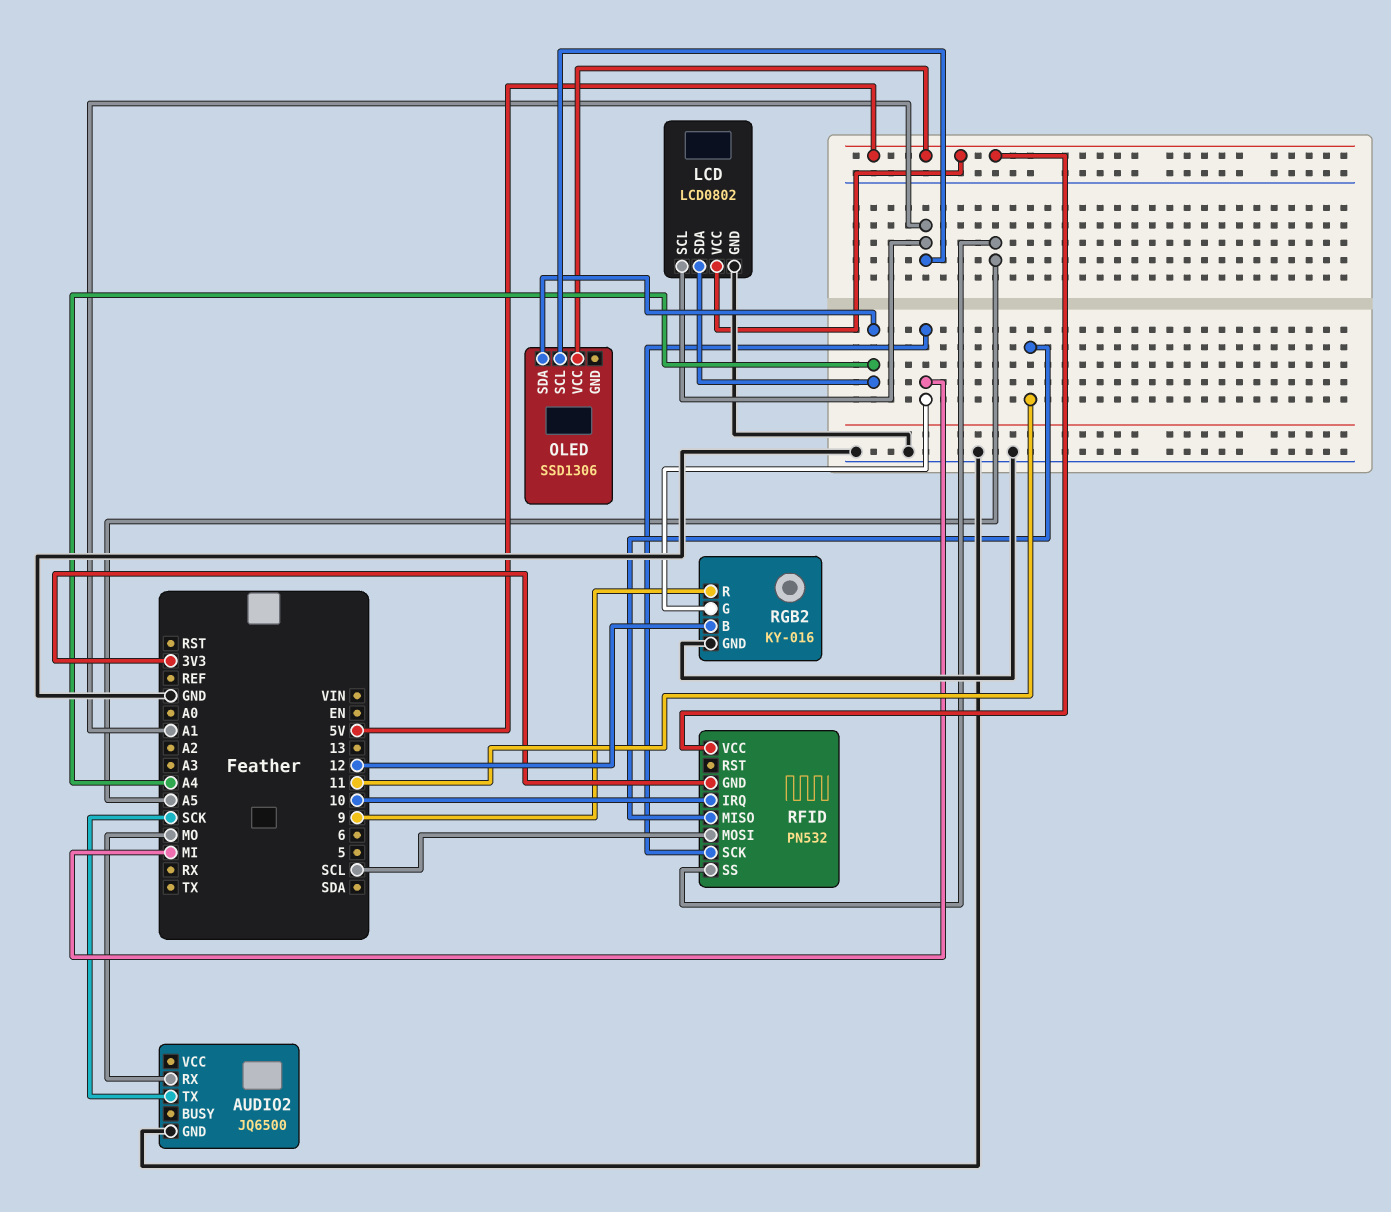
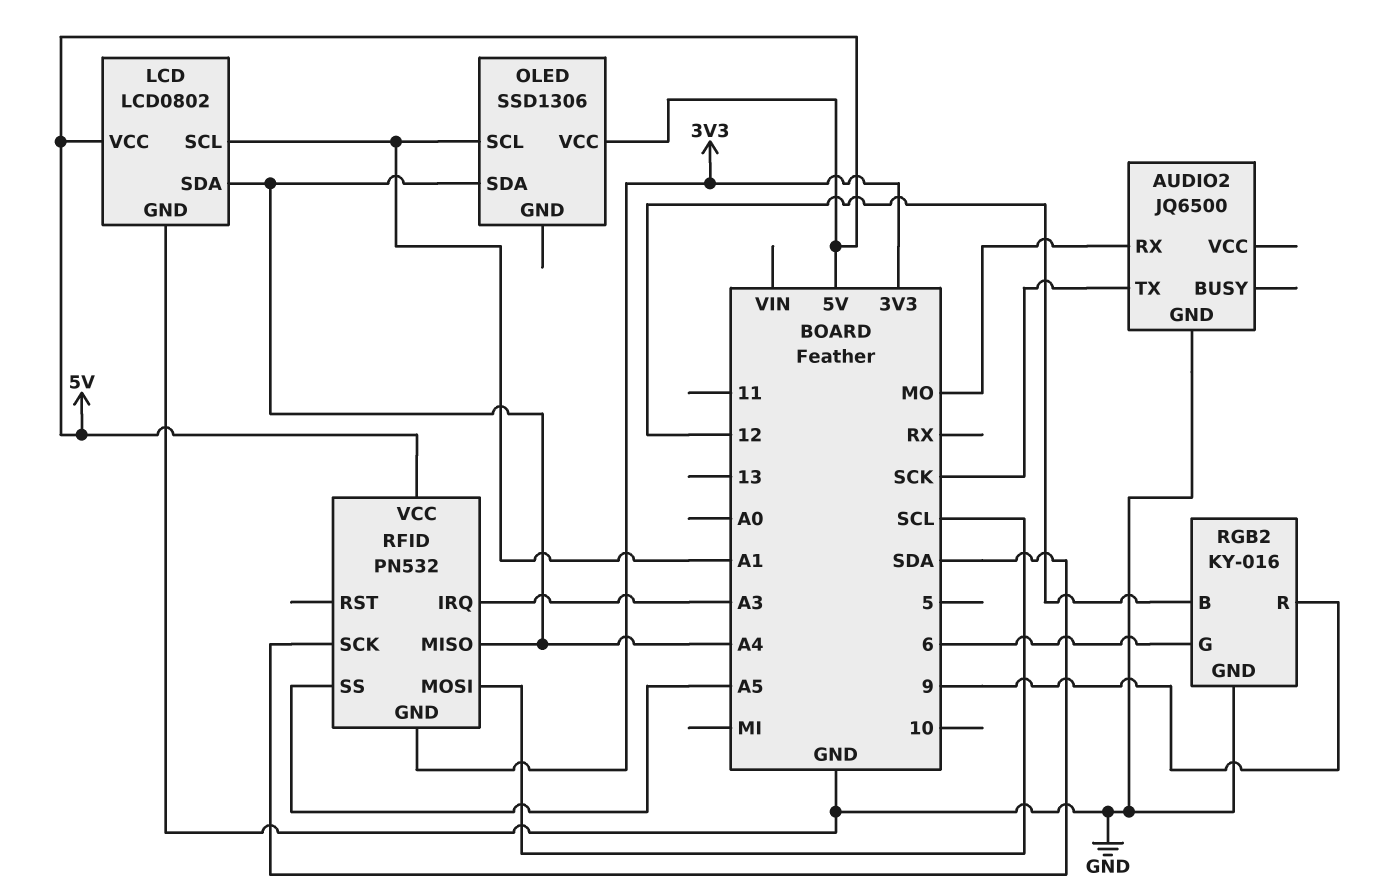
RFID pin IRQ: 10 -> A3
RFID pin MISO: 11 -> A4
RFID pin SCK: MI -> SDA
RGB2 pin G: MI -> 6

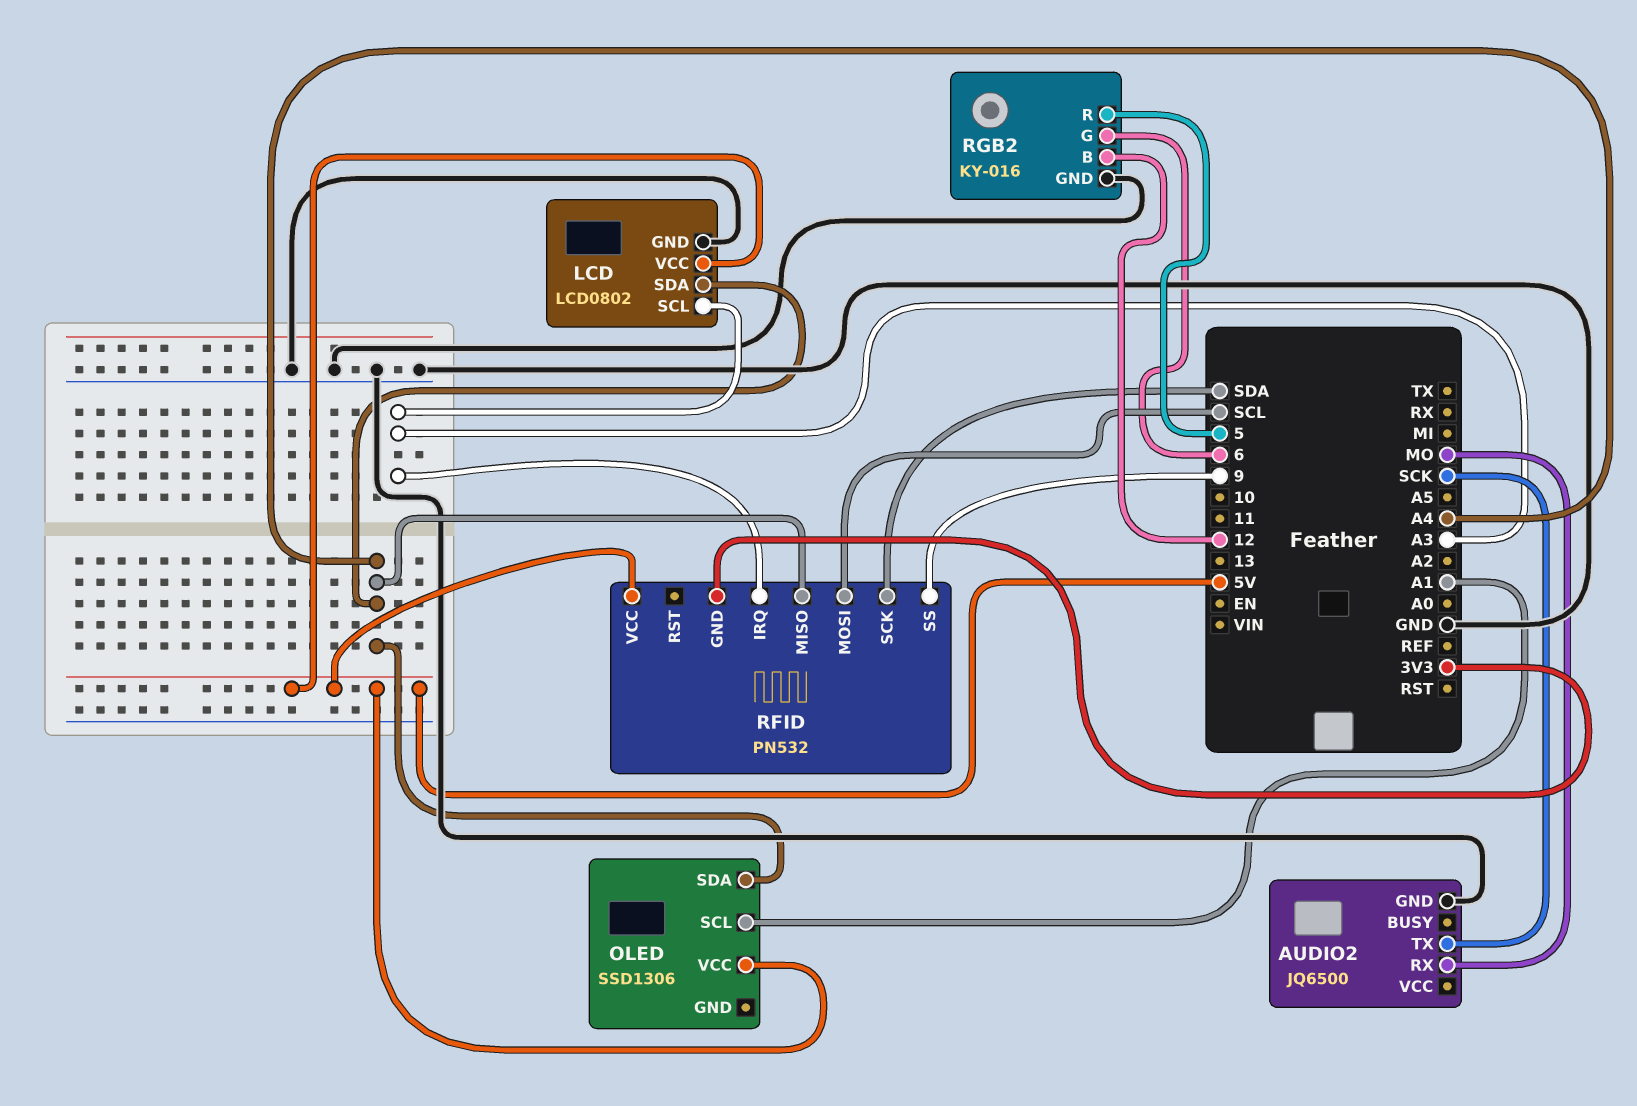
LCD pin SCL: A1 -> A3
RFID pin SS: A5 -> 9
RGB2 pin R: 9 -> 5

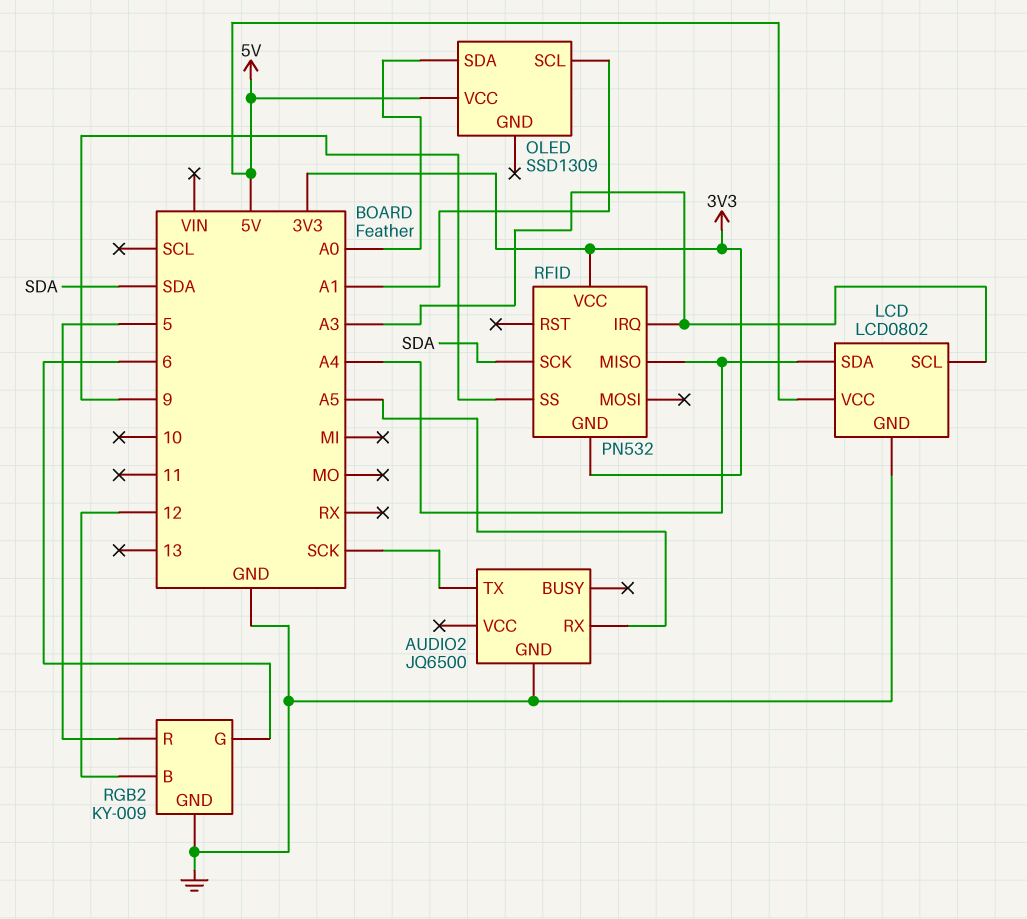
AUDIO2 pin RX: MO -> A5
OLED: SSD1306 -> SSD1309
OLED pin SDA: A4 -> A0
RFID pin MOSI: SCL -> none
RFID pin VCC: 5V -> 3V3
RGB2: KY-016 -> KY-009

